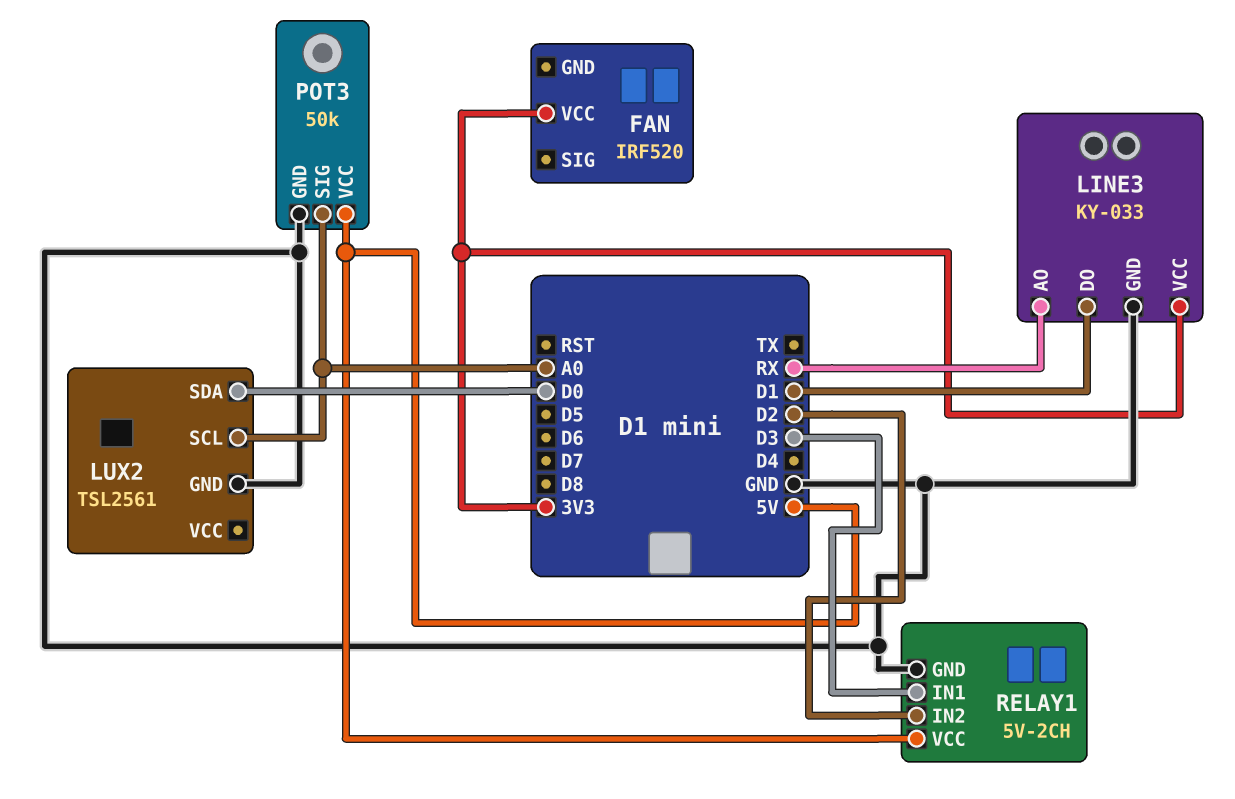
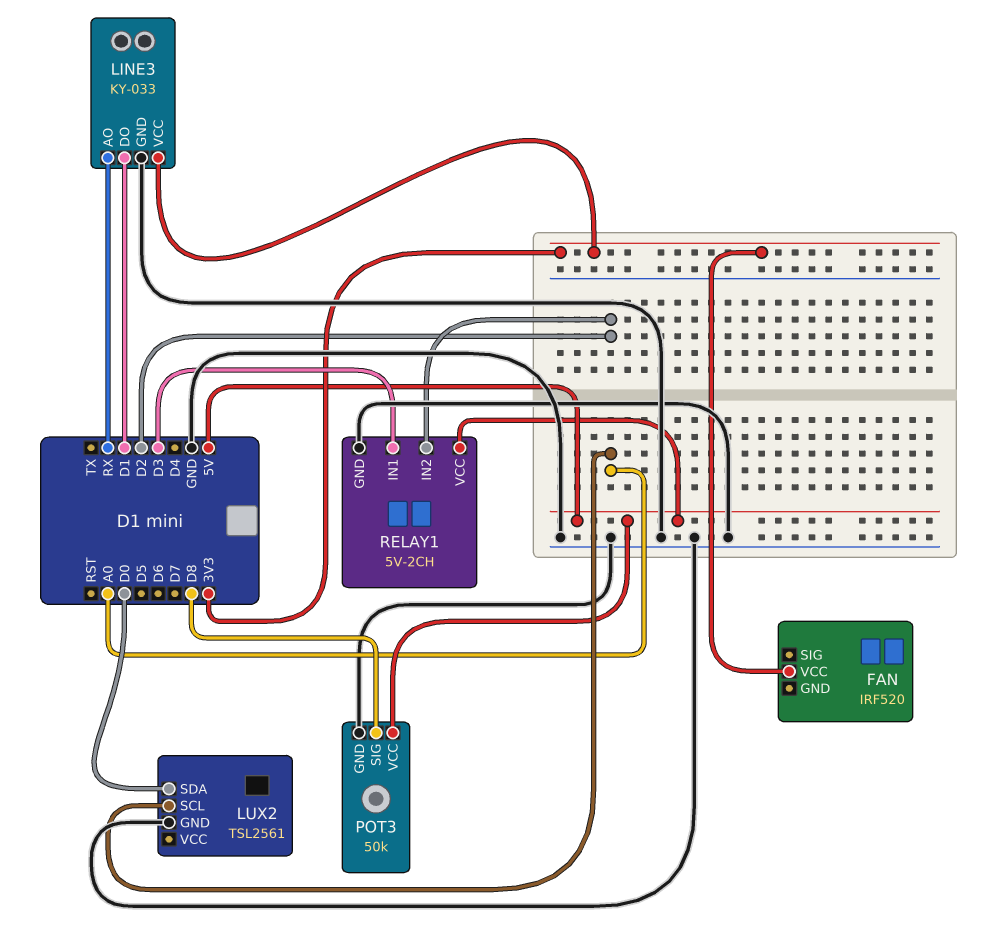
POT3 pin SIG: A0 -> D8

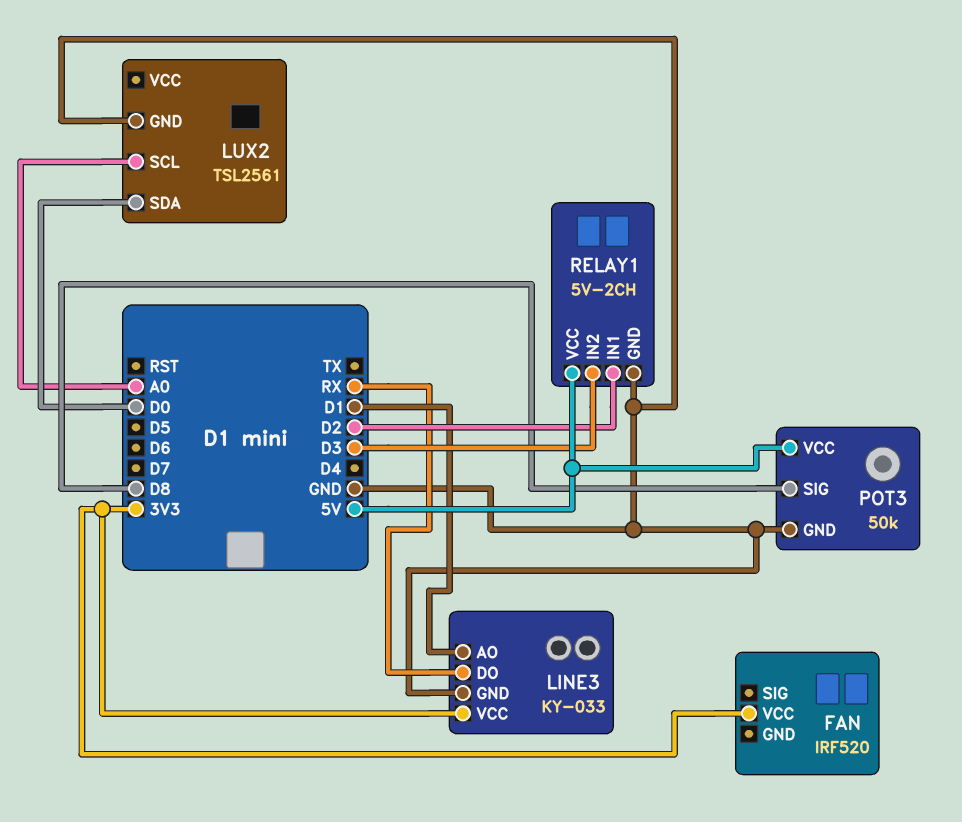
LINE3 pin AO: RX -> D1
LINE3 pin DO: D1 -> RX
RELAY1 pin IN1: D3 -> D2
RELAY1 pin IN2: D2 -> D3

